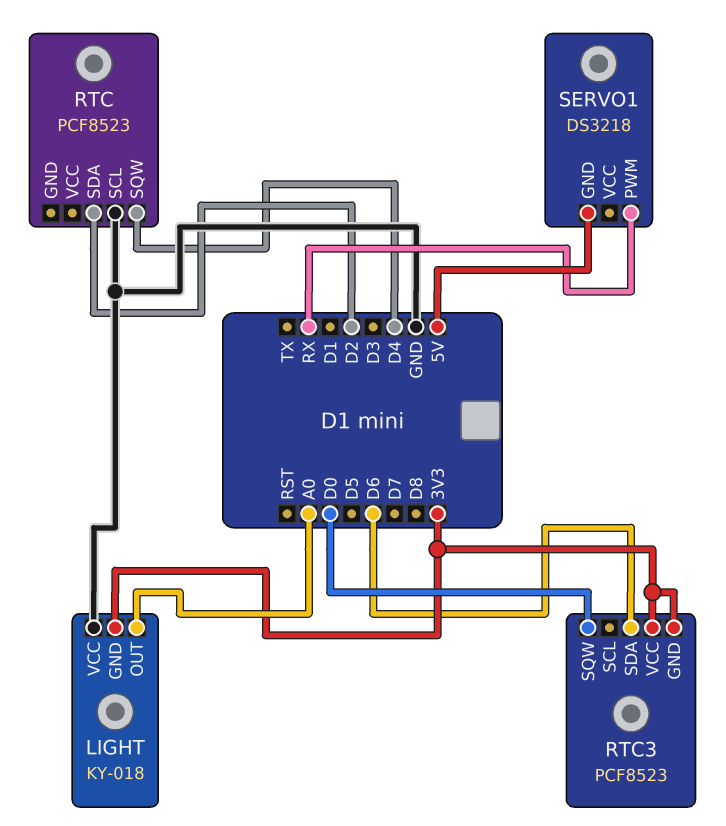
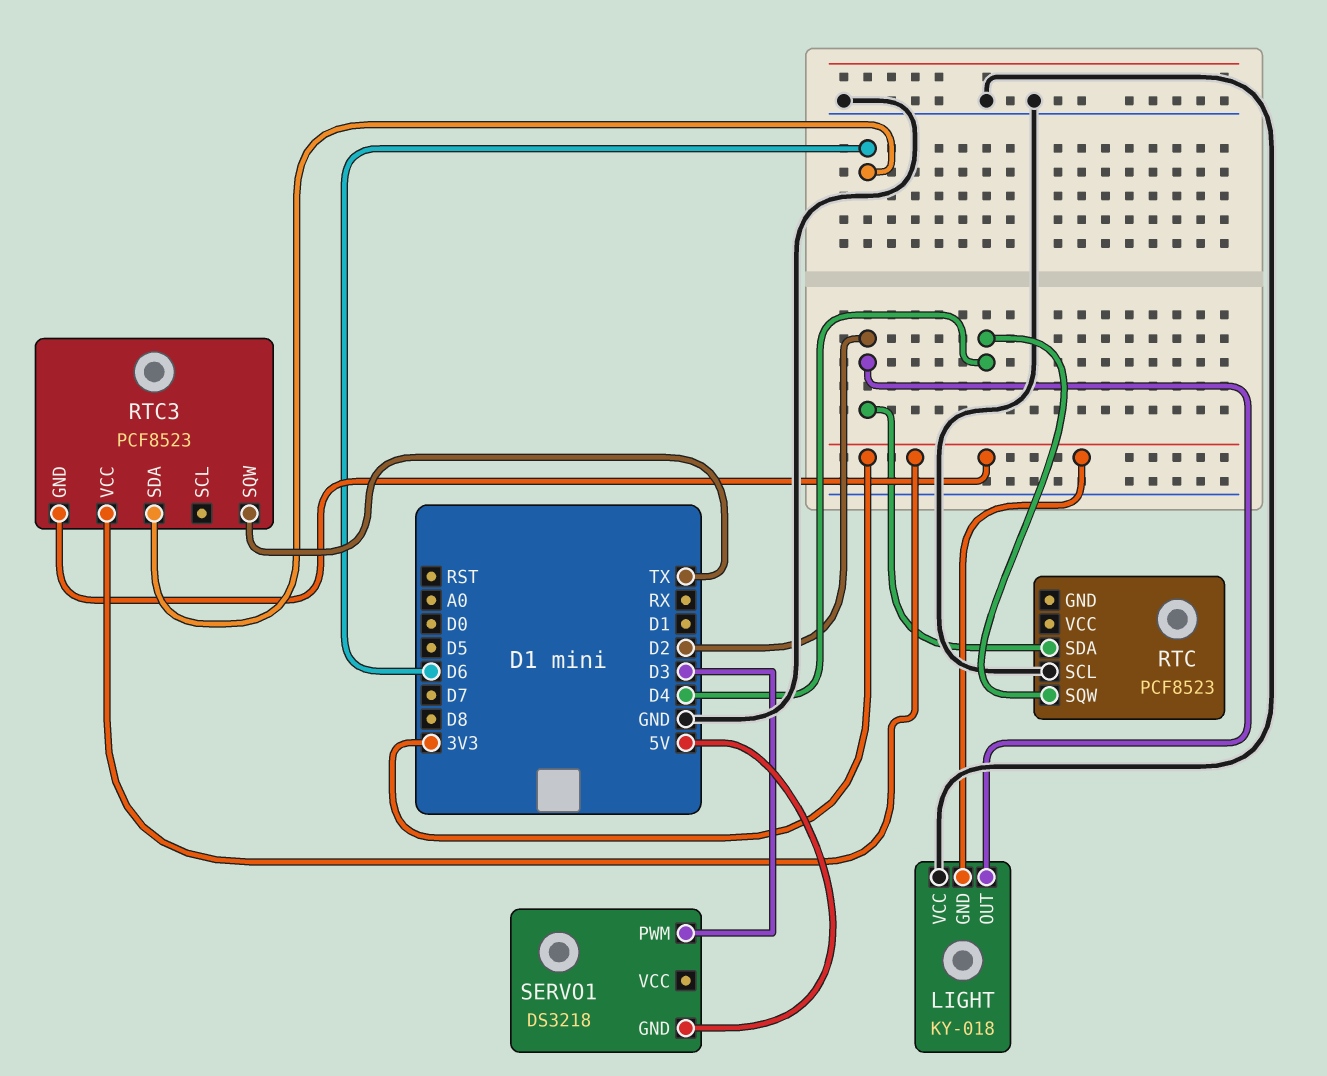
LIGHT pin OUT: A0 -> D2
RTC3 pin SQW: D0 -> TX
SERVO1 pin PWM: RX -> D3

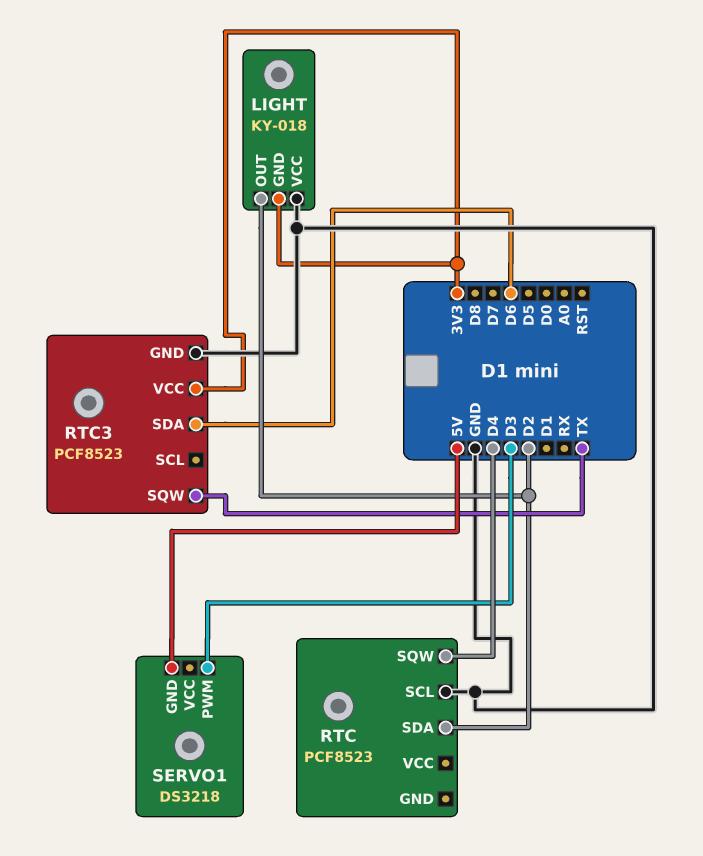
RTC3 pin GND: 3V3 -> GND

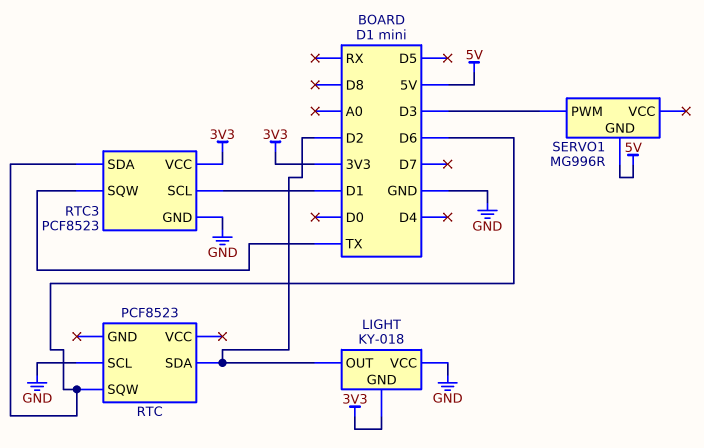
RTC pin SQW: D4 -> D6
RTC3 pin SCL: none -> D1
SERVO1: DS3218 -> MG996R

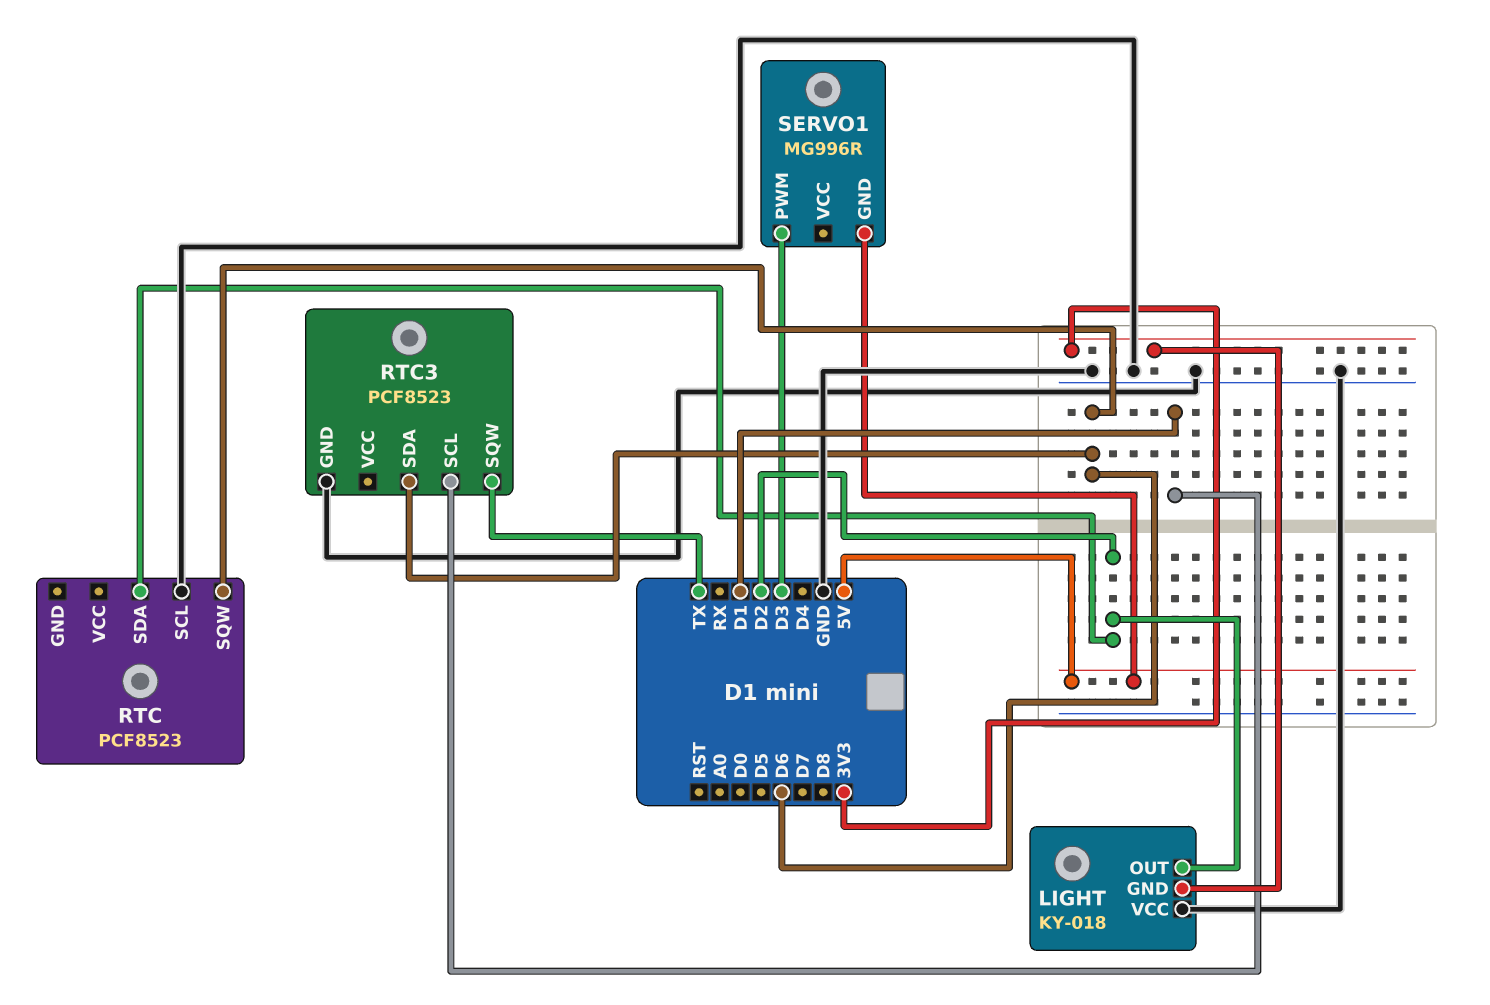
RTC3 pin VCC: 3V3 -> none

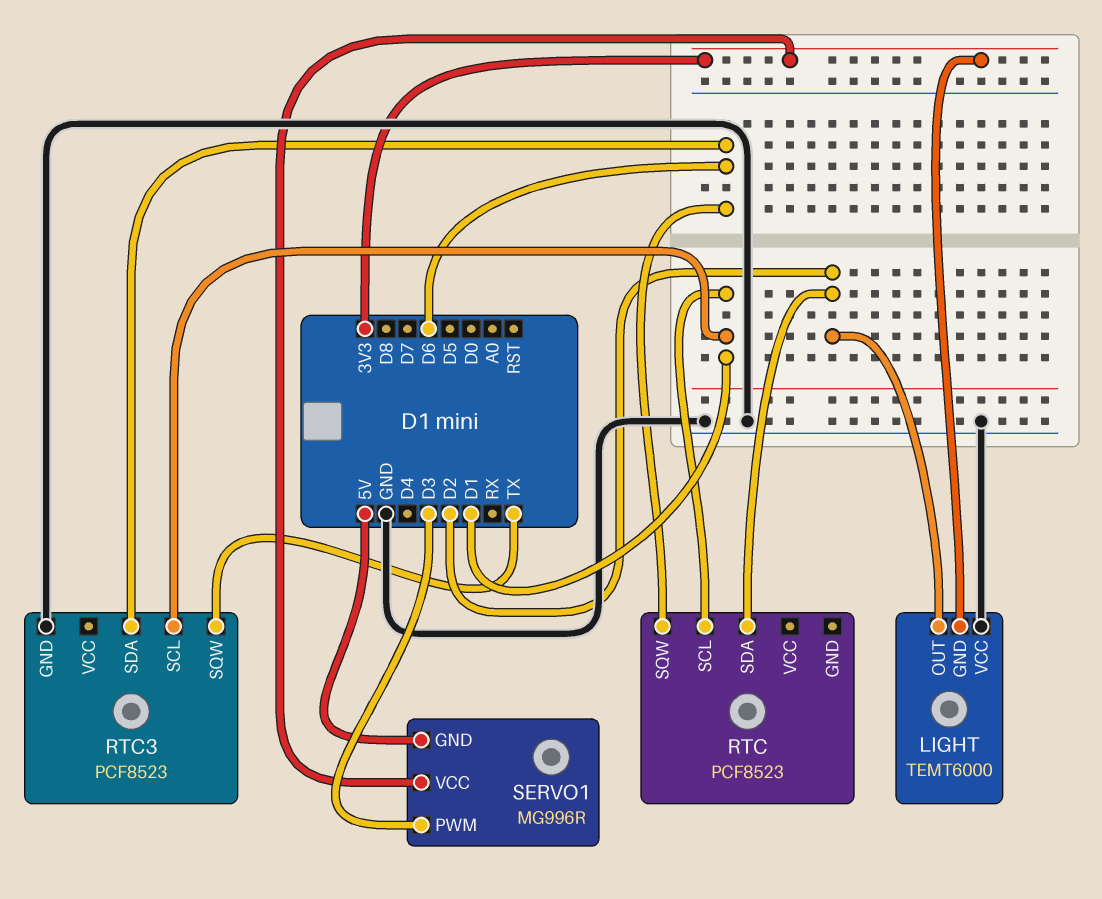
LIGHT: KY-018 -> TEMT6000
RTC pin SCL: GND -> D1
SERVO1 pin VCC: none -> 3V3

